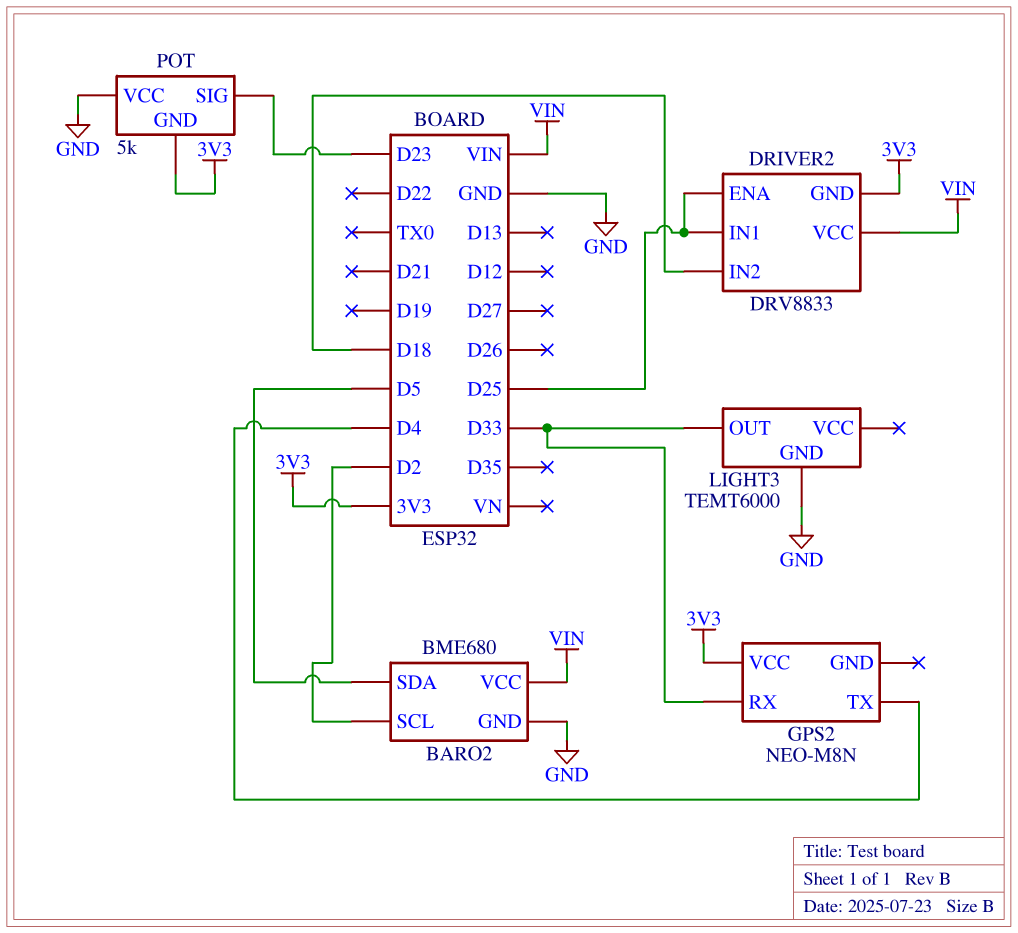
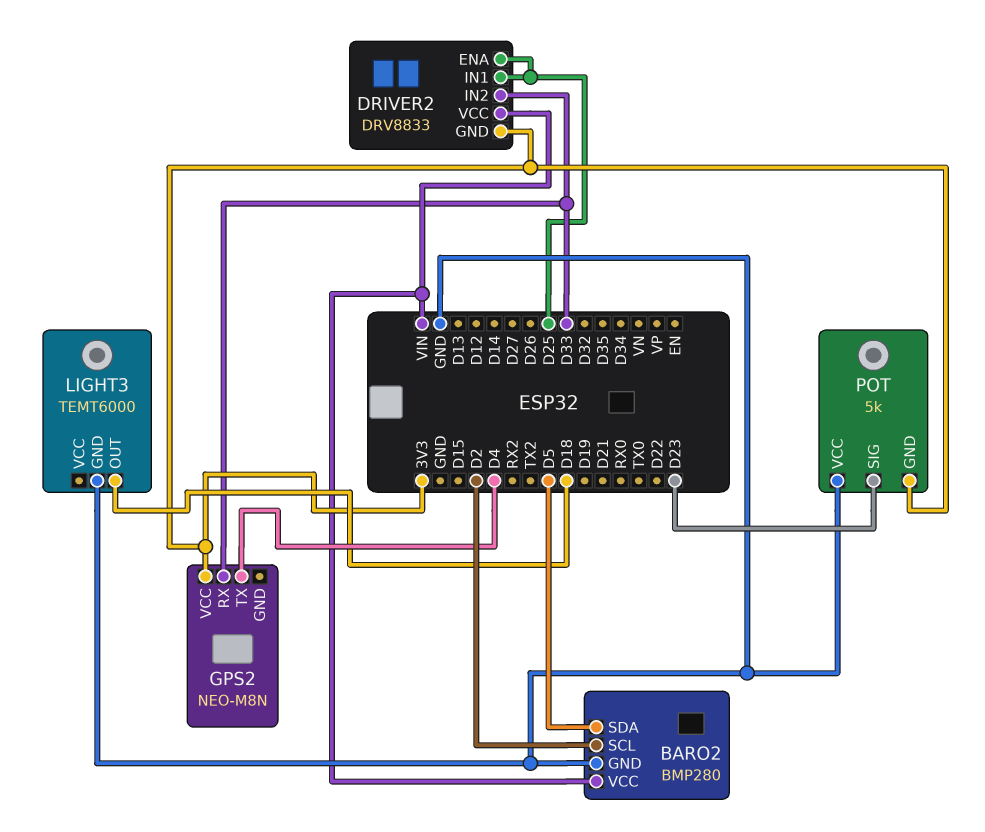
BARO2: BME680 -> BMP280
DRIVER2 pin IN2: D18 -> D33
LIGHT3 pin OUT: D33 -> D18

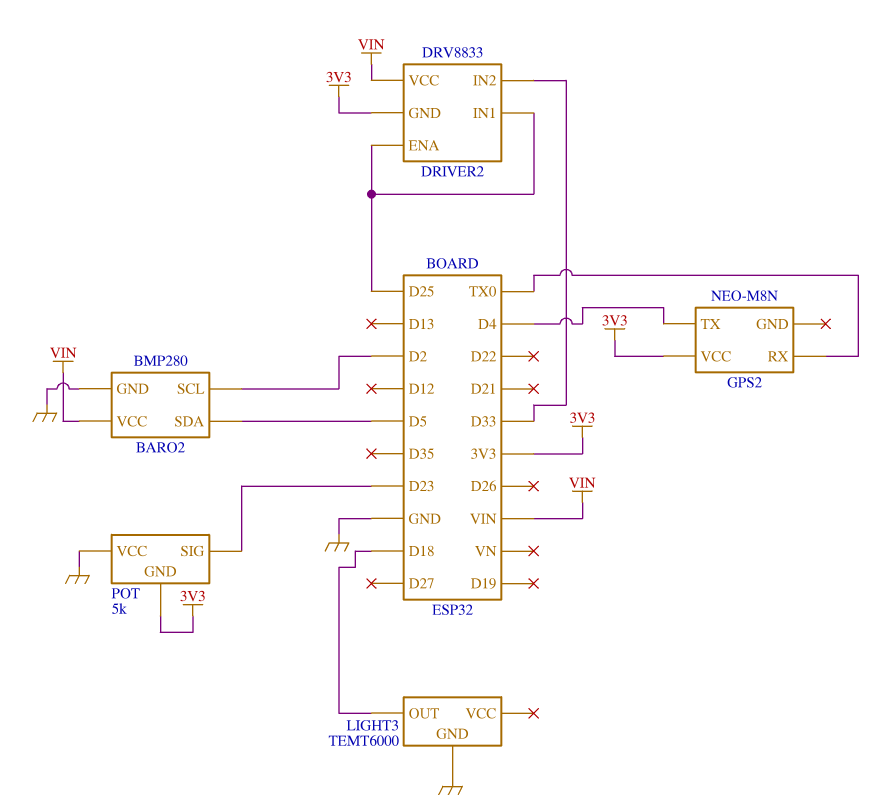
GPS2 pin RX: D33 -> TX0

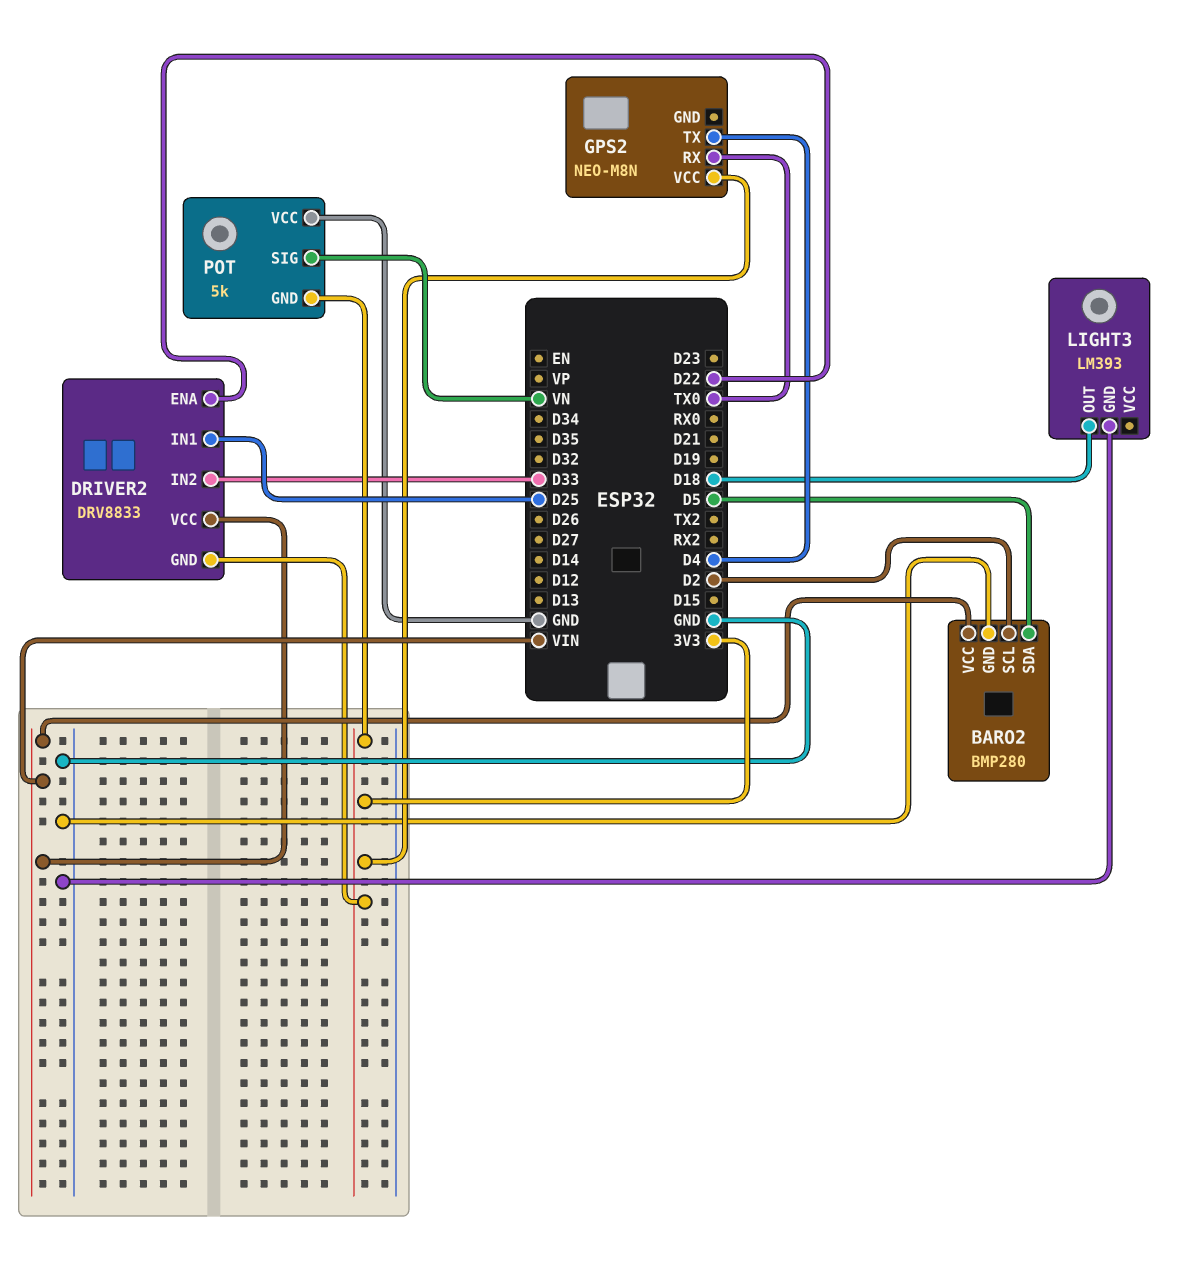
DRIVER2 pin ENA: D25 -> D22
LIGHT3: TEMT6000 -> LM393
POT pin SIG: D23 -> VN

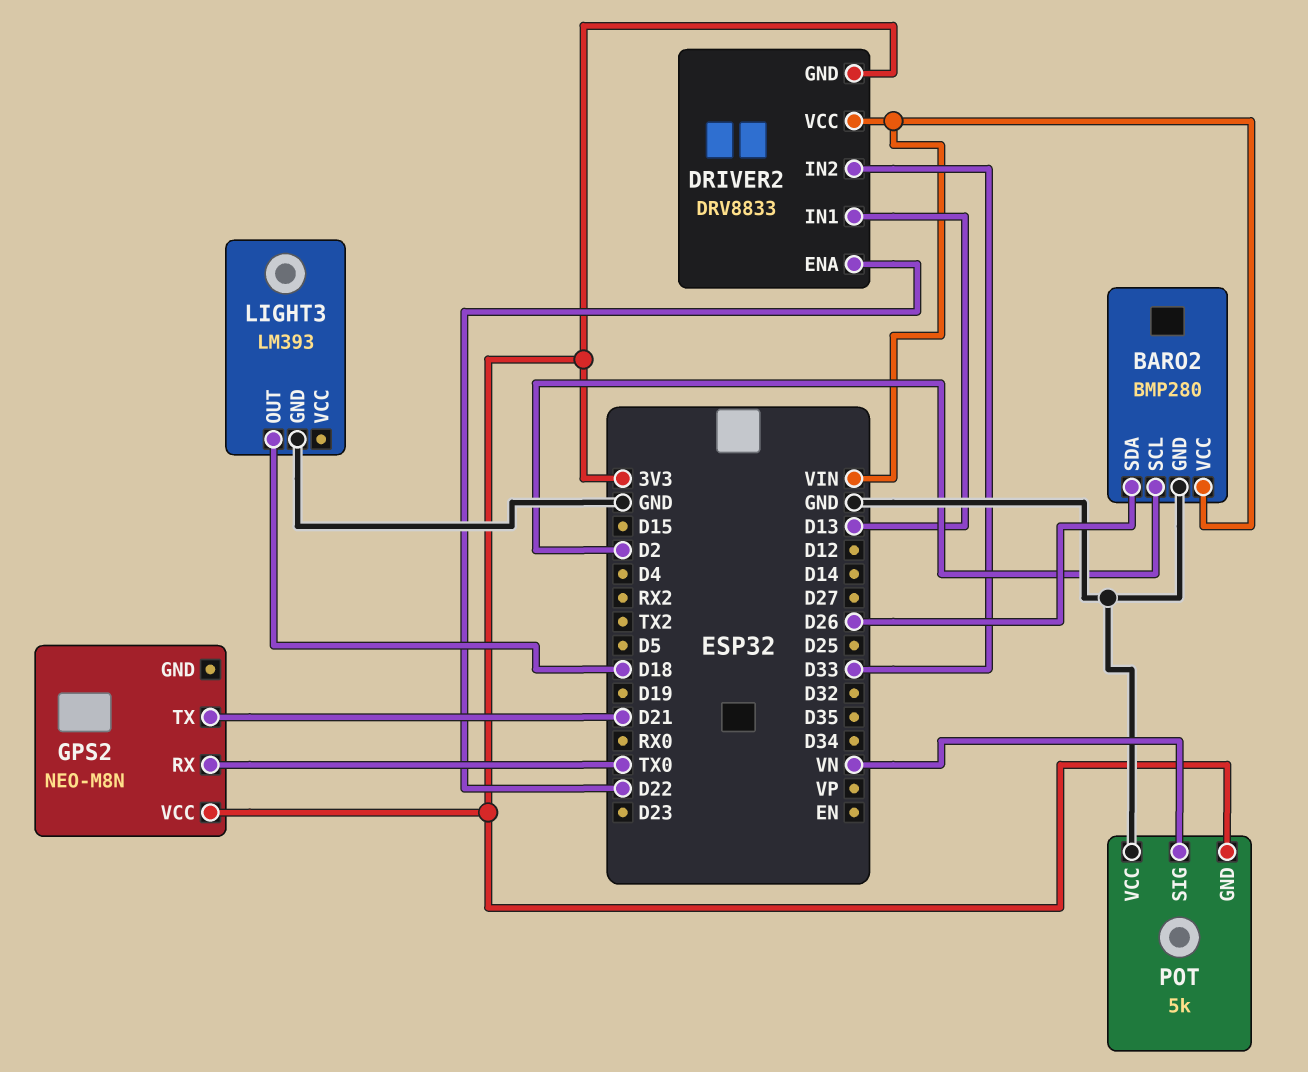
BARO2 pin SDA: D5 -> D26
DRIVER2 pin IN1: D25 -> D13
GPS2 pin TX: D4 -> D21

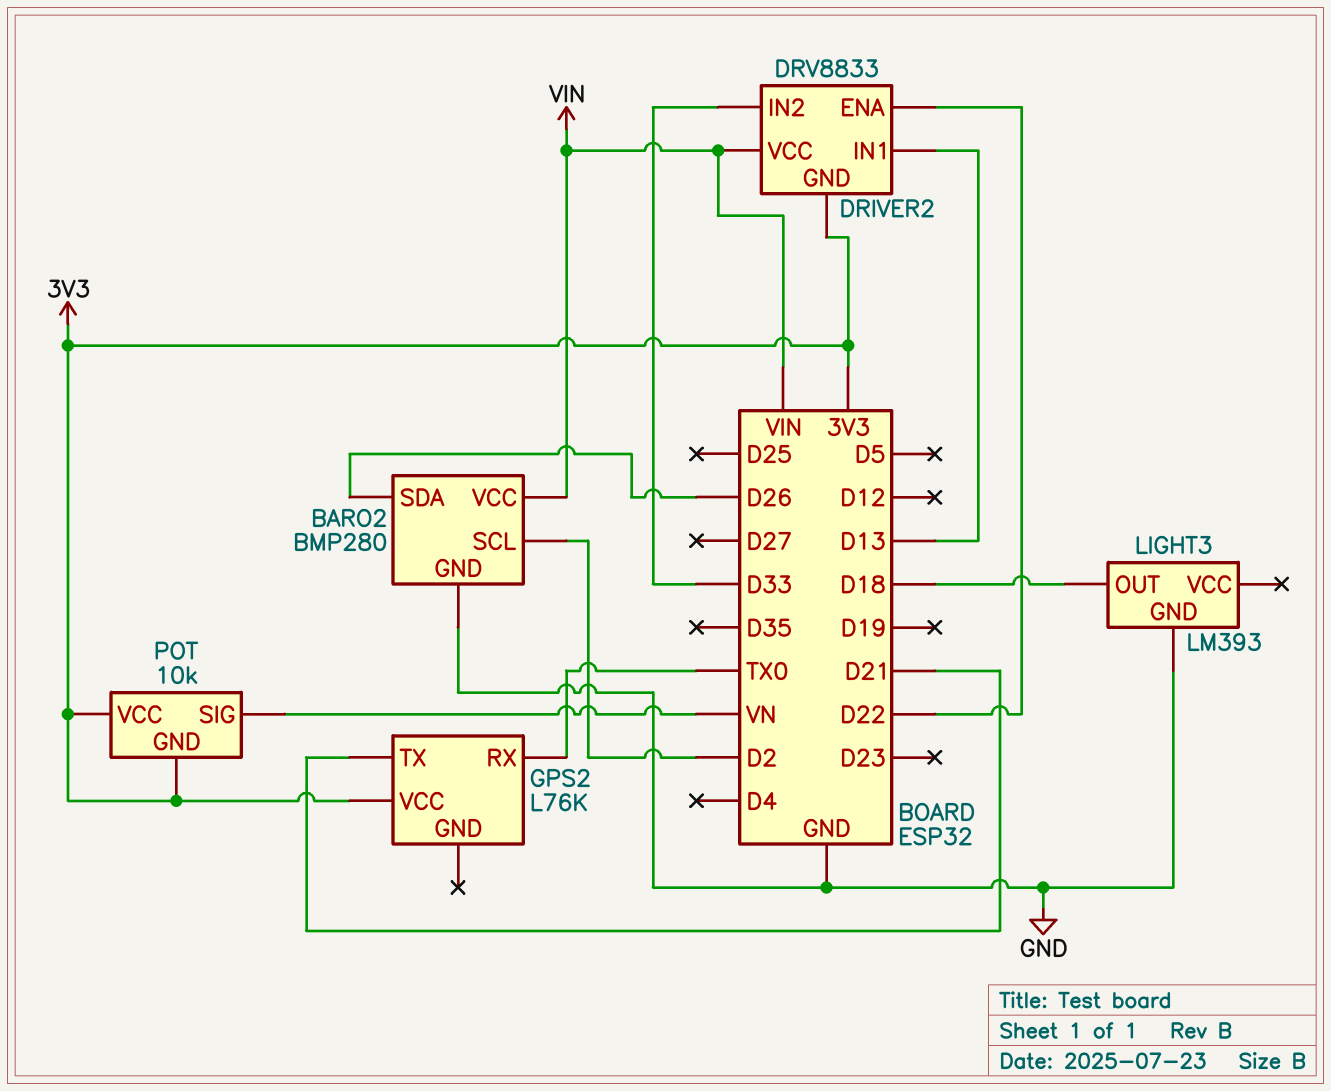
GPS2: NEO-M8N -> L76K
POT: 5k -> 10k
POT pin VCC: GND -> 3V3

